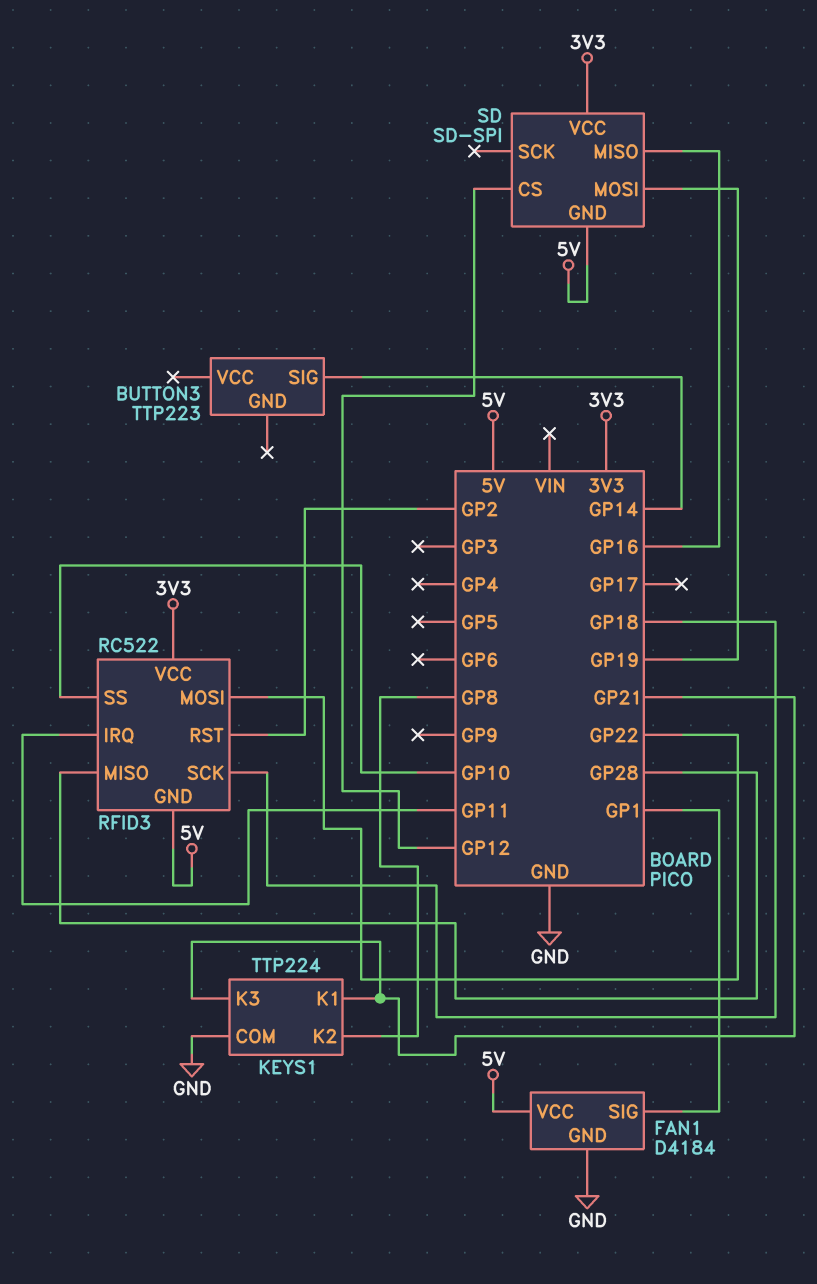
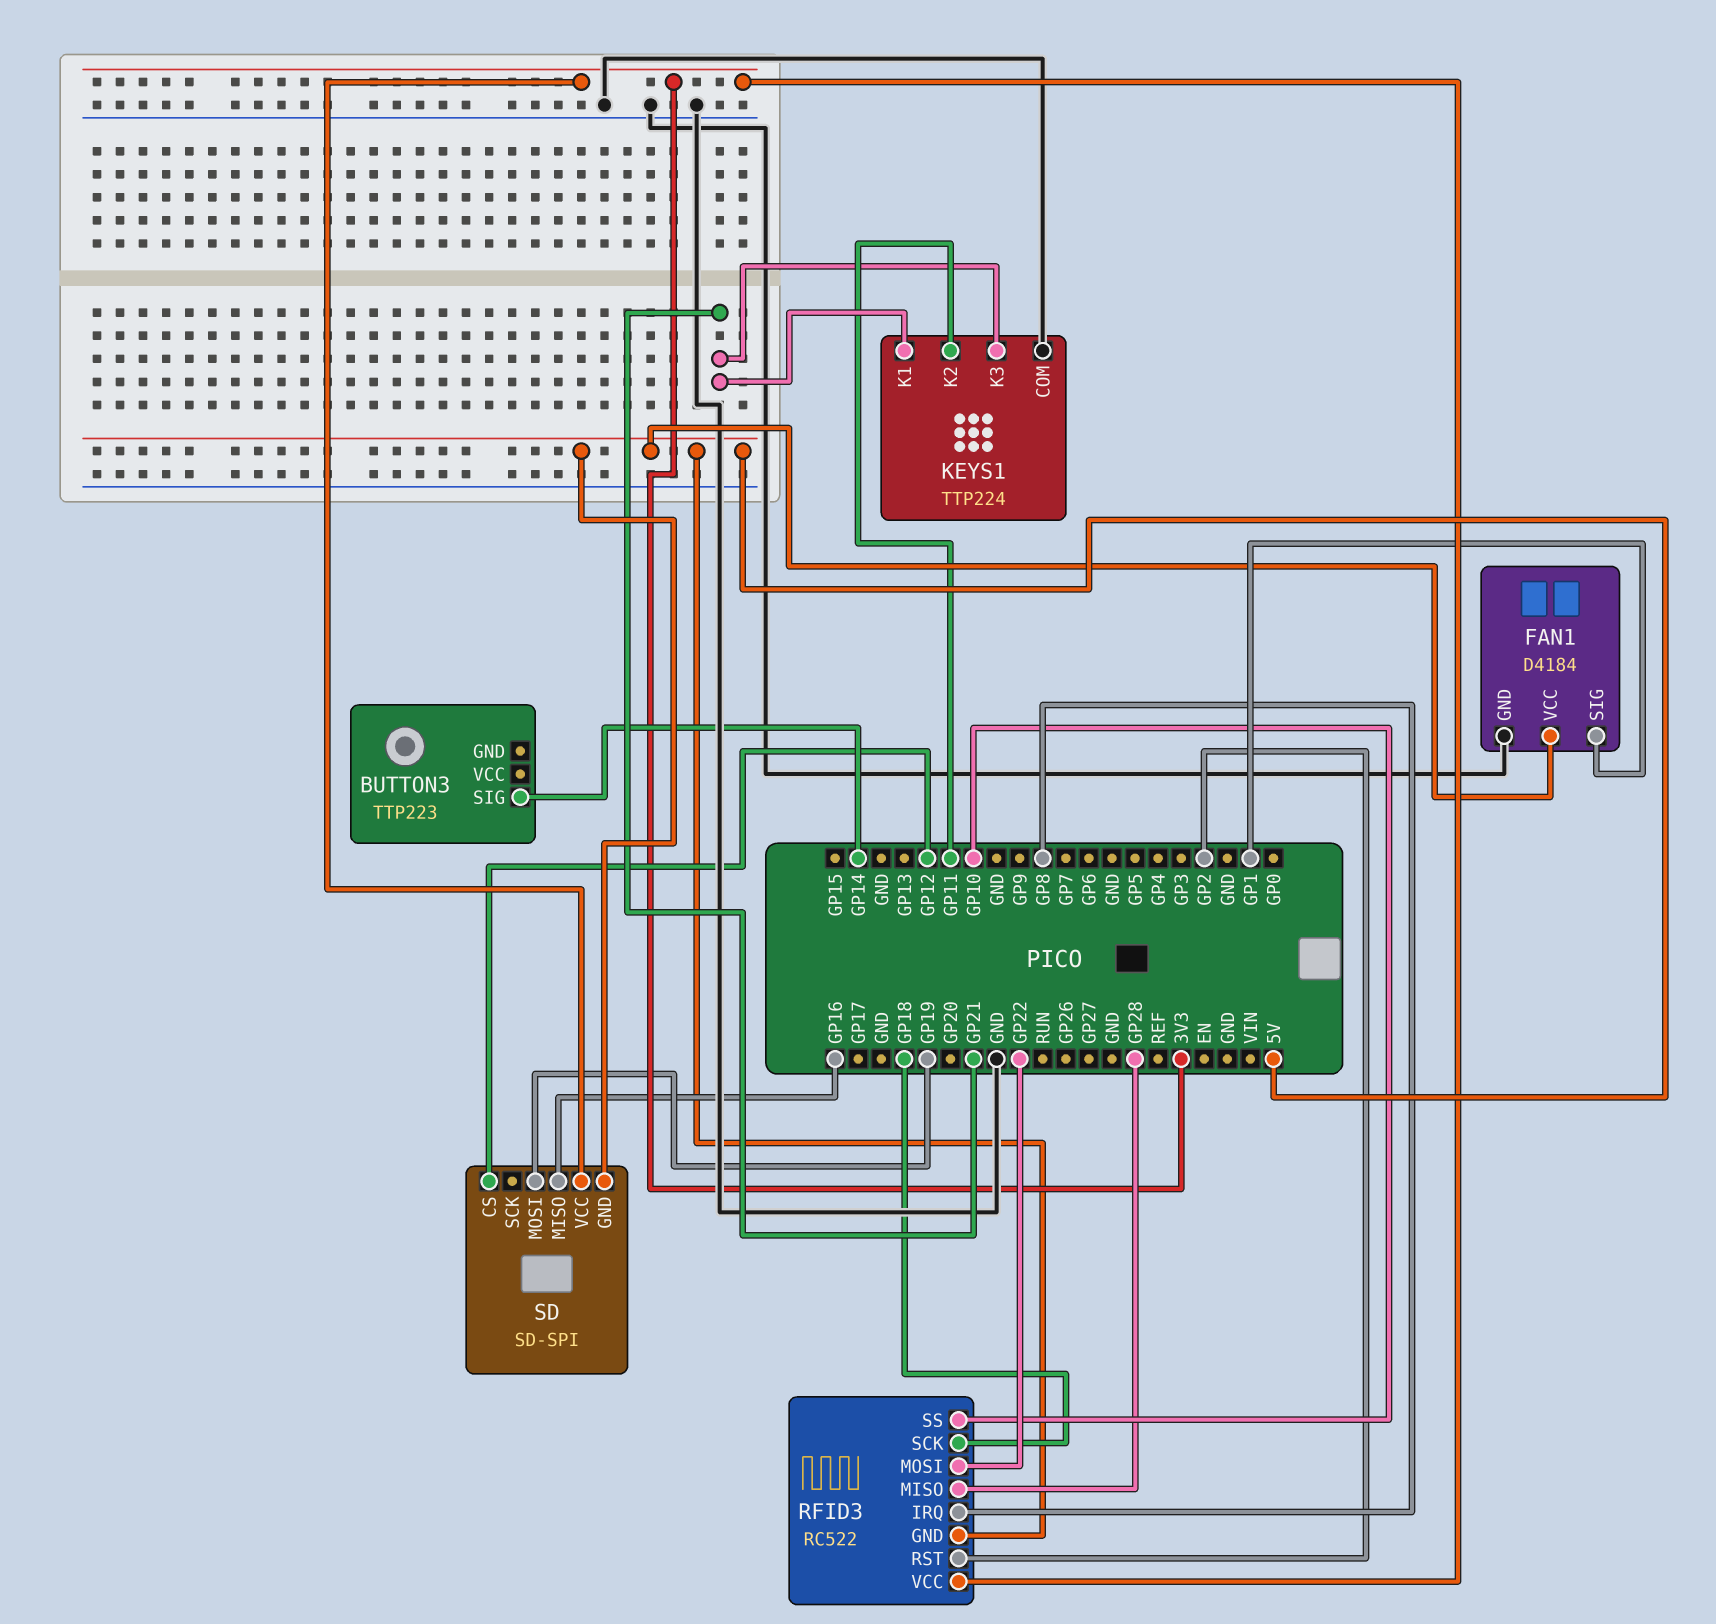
KEYS1 pin K2: GP8 -> GP11
RFID3 pin IRQ: GP11 -> GP8

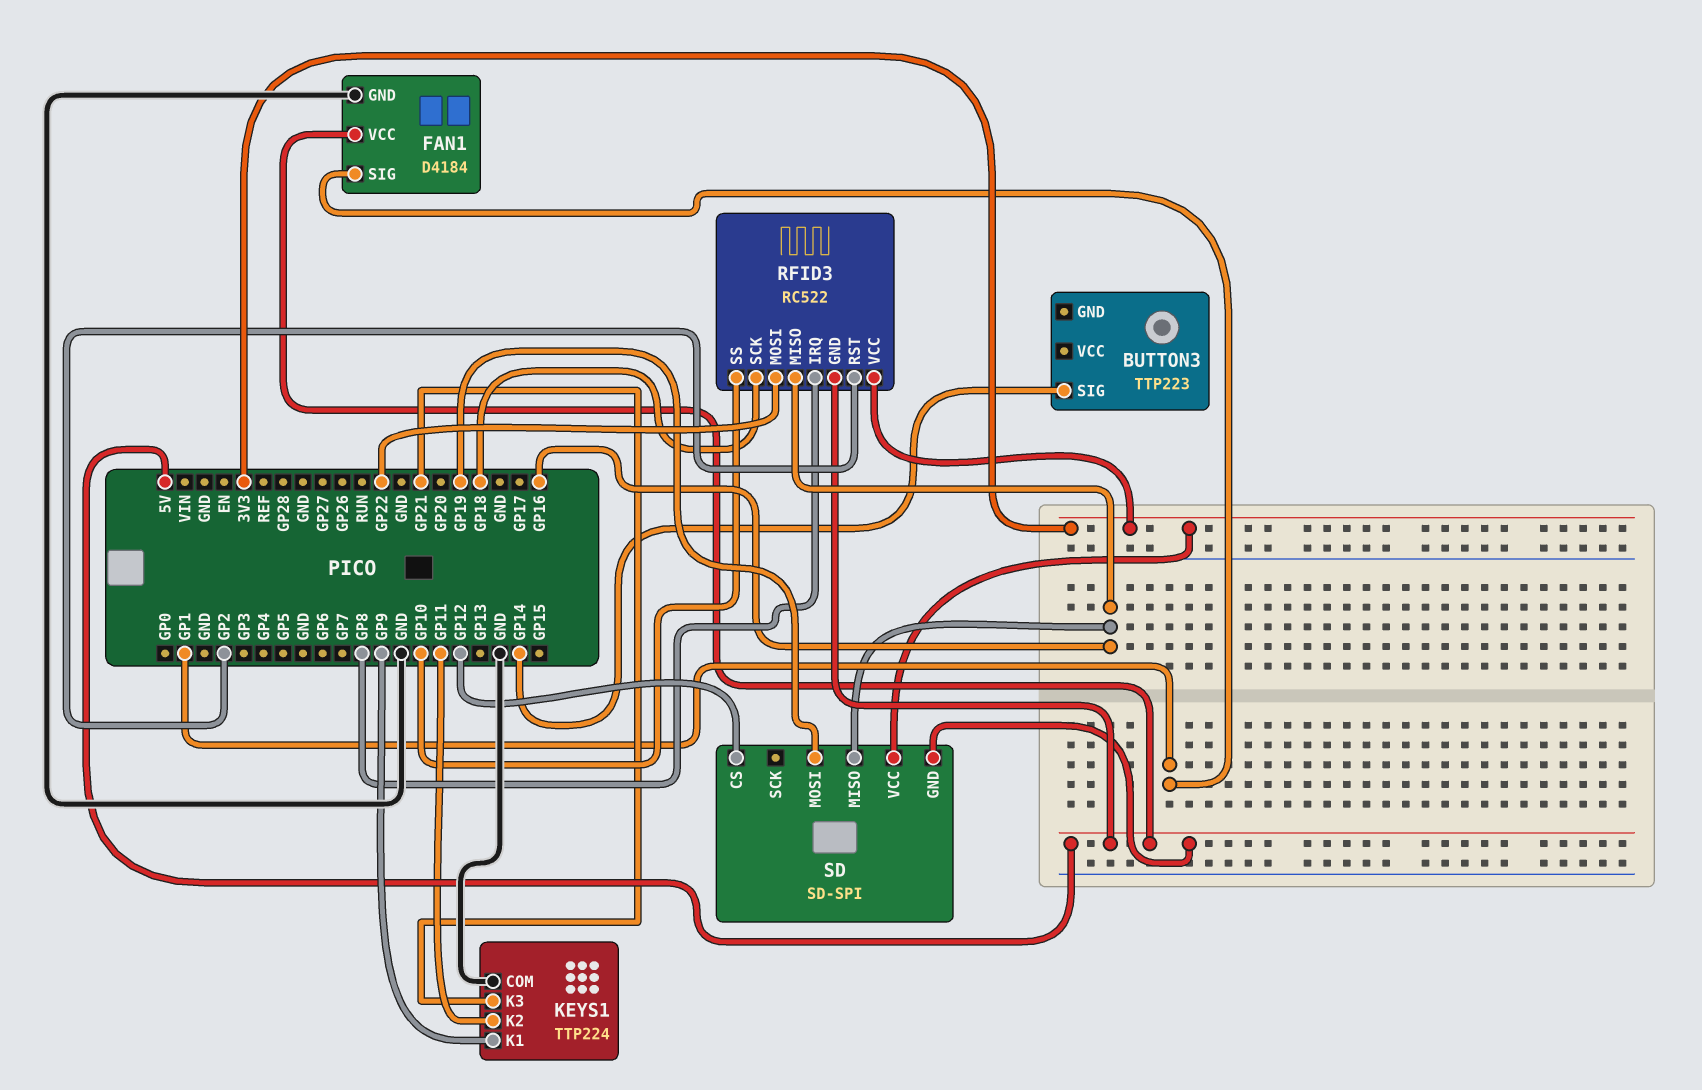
KEYS1 pin K1: GP21 -> GP9
RFID3 pin MISO: GP28 -> GP16

